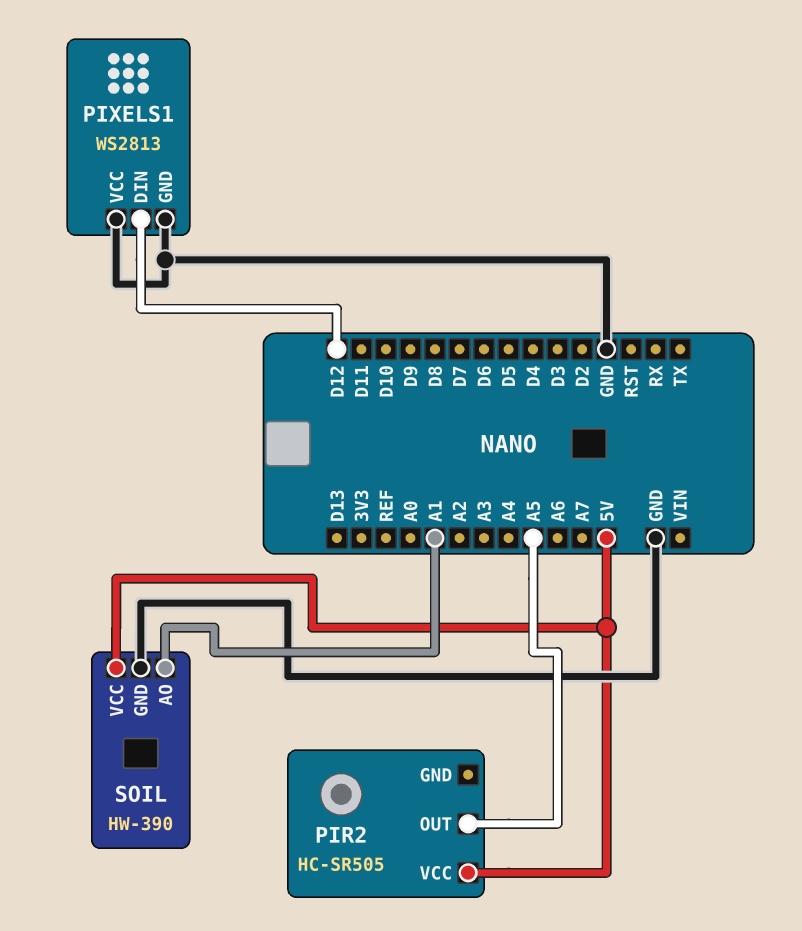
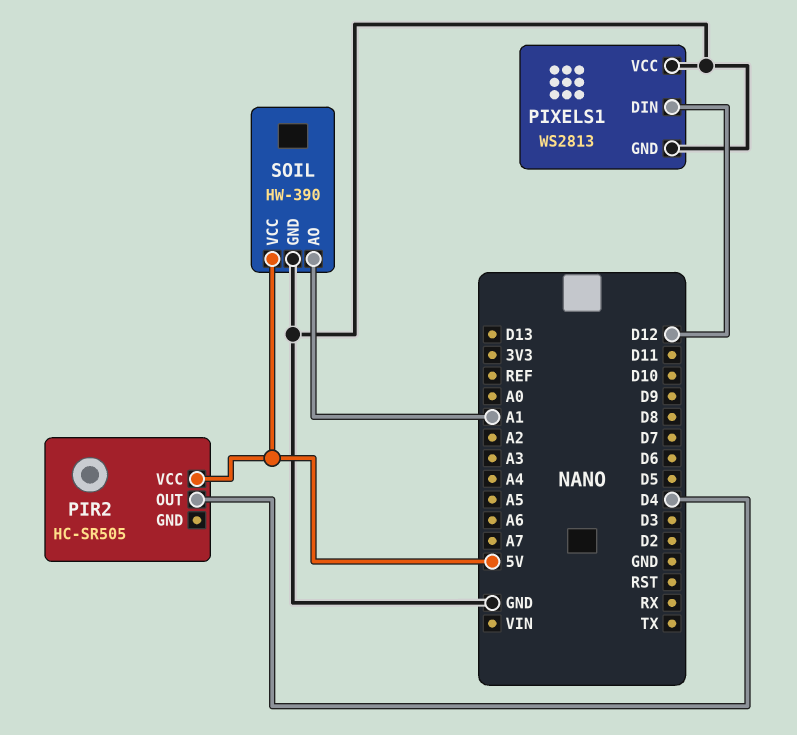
PIR2 pin OUT: A5 -> D4

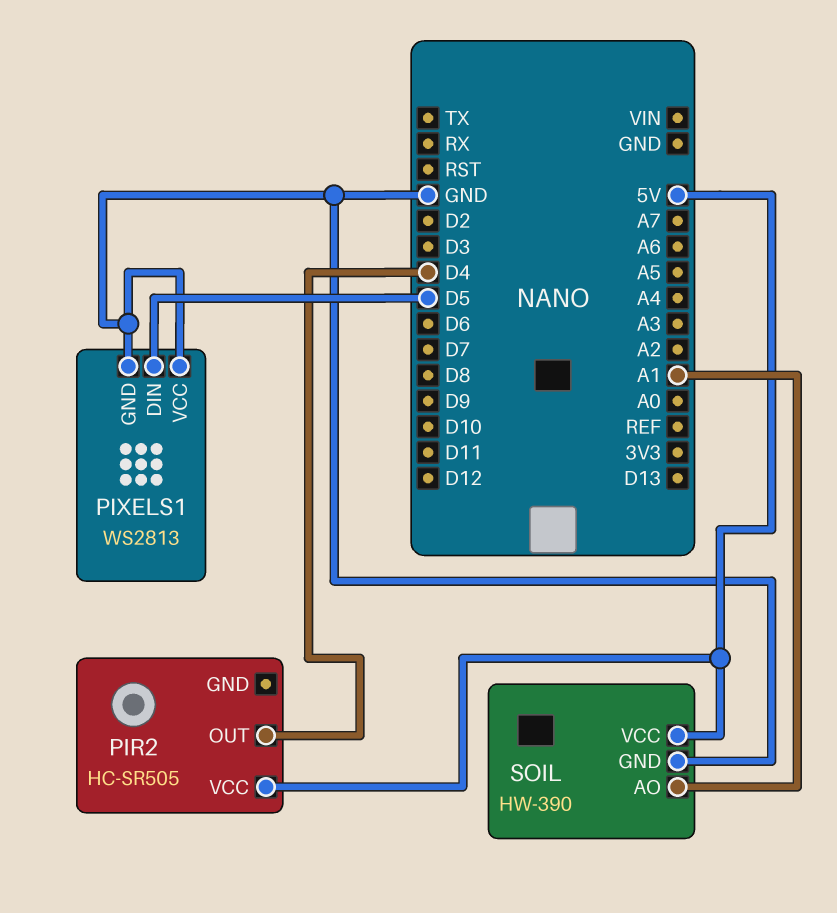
PIXELS1 pin DIN: D12 -> D5

